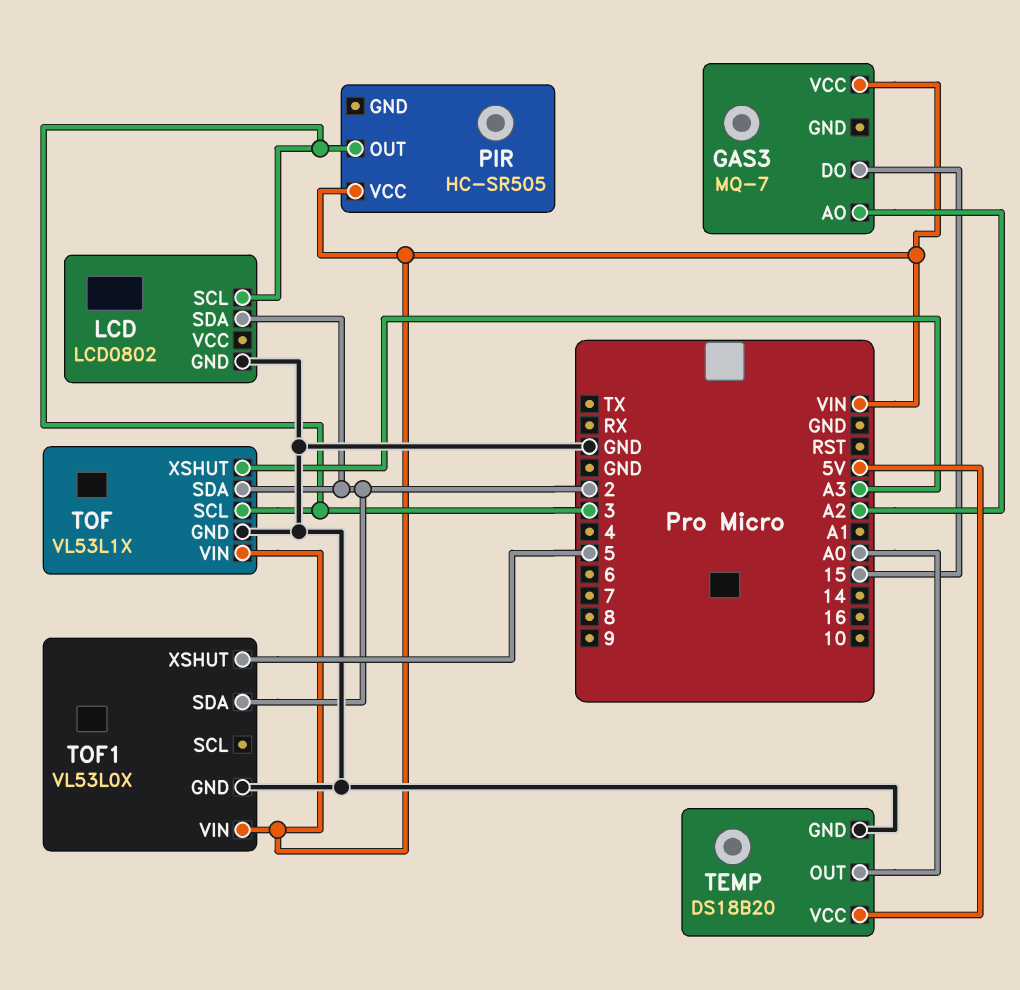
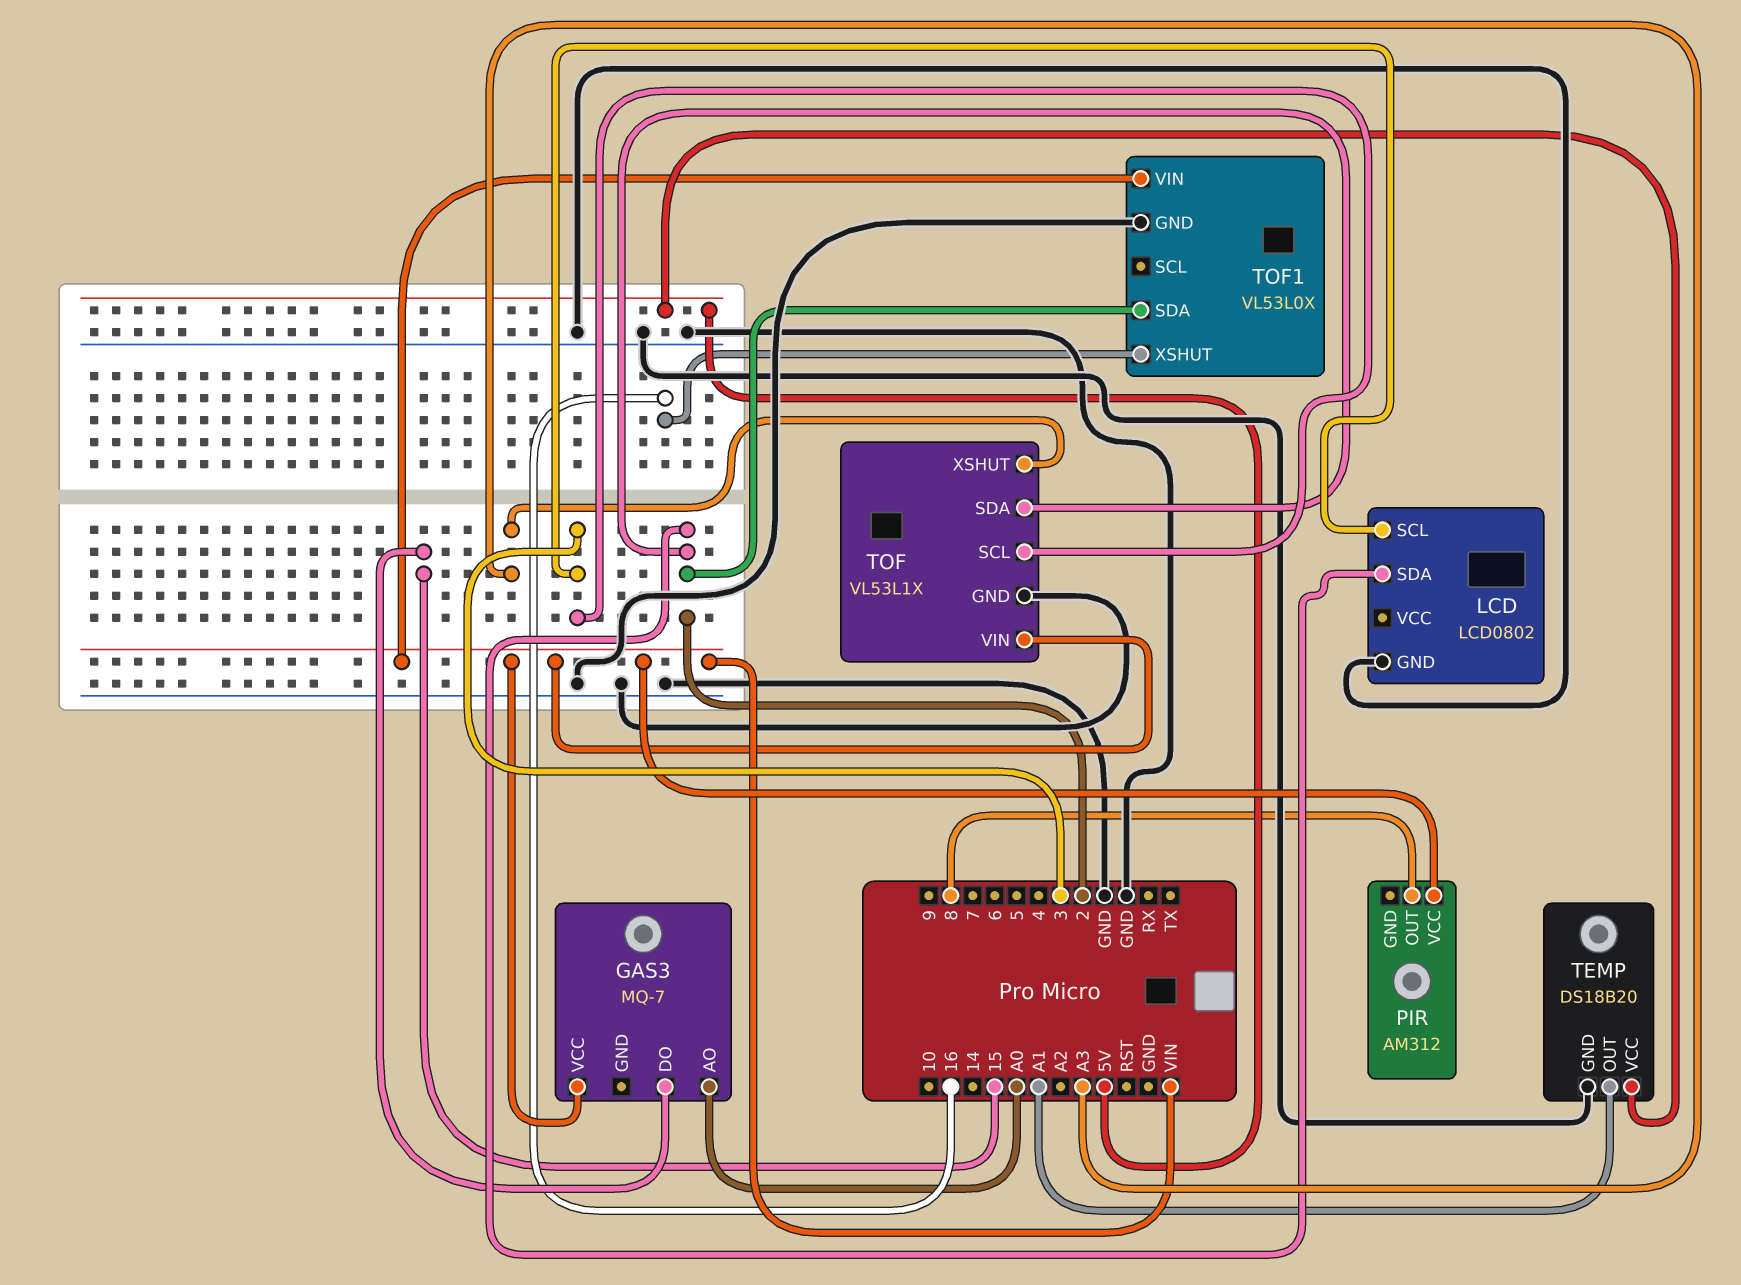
GAS3 pin AO: A2 -> A0
PIR: HC-SR505 -> AM312
PIR pin OUT: 3 -> 8
TEMP pin OUT: A0 -> A1
TOF1 pin XSHUT: 5 -> 16

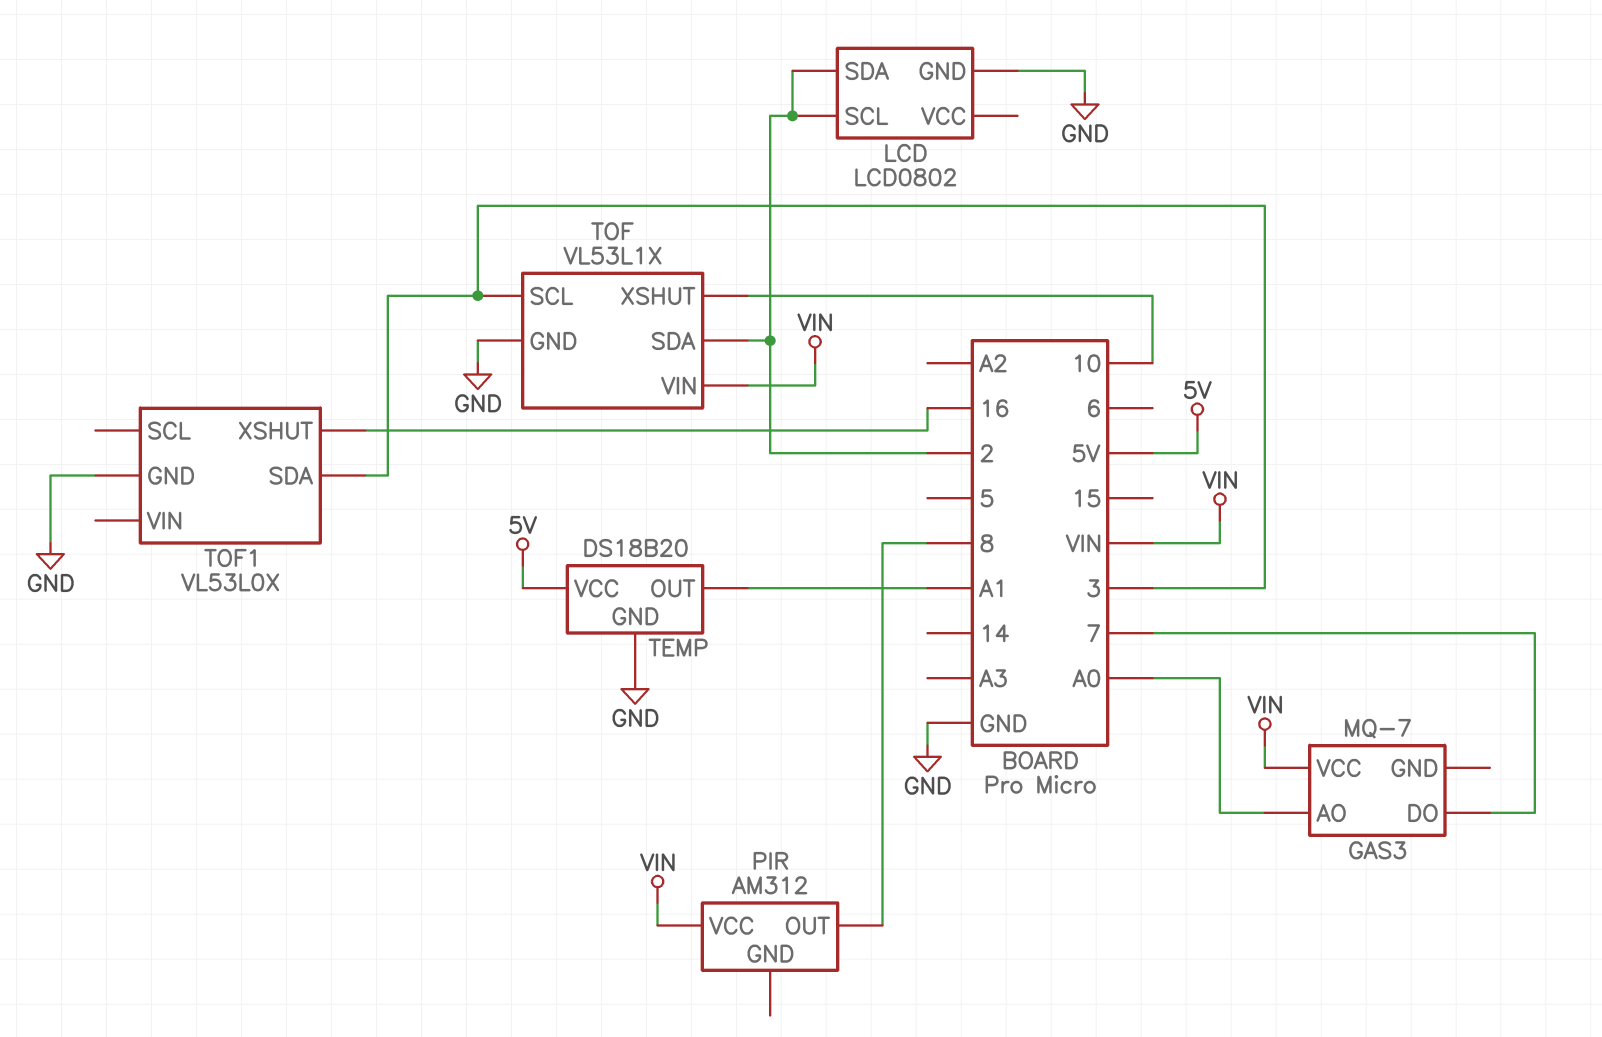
GAS3 pin DO: 15 -> 7
LCD pin SCL: 3 -> 2
TOF pin XSHUT: A3 -> 10
TOF1 pin SDA: 2 -> 3
TOF1 pin VIN: VIN -> none

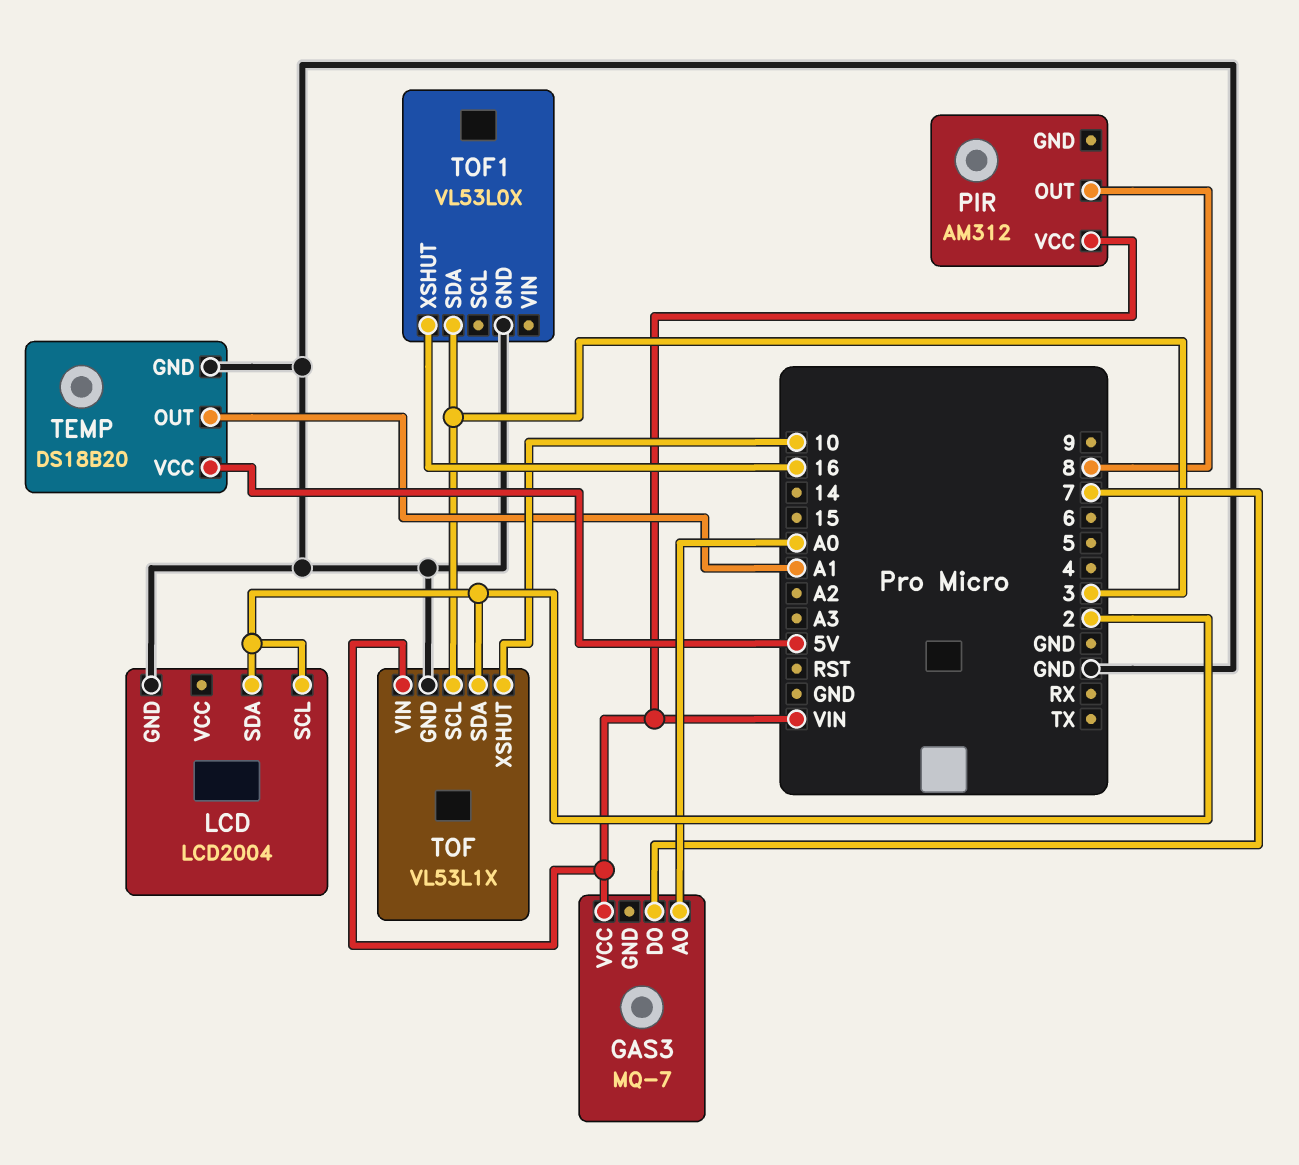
LCD: LCD0802 -> LCD2004

